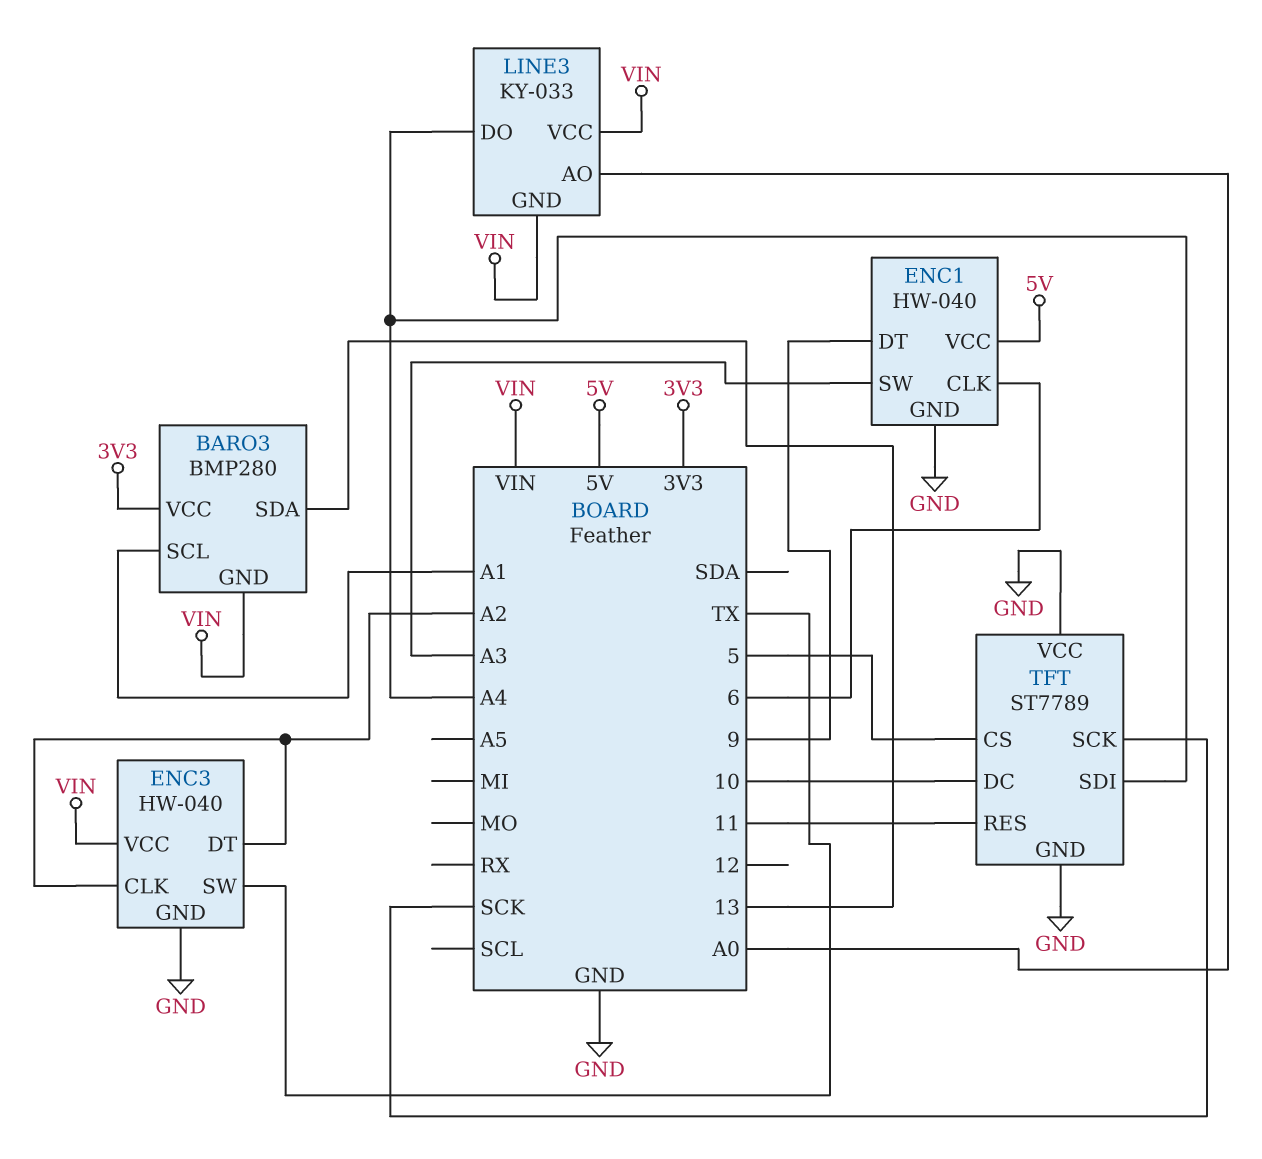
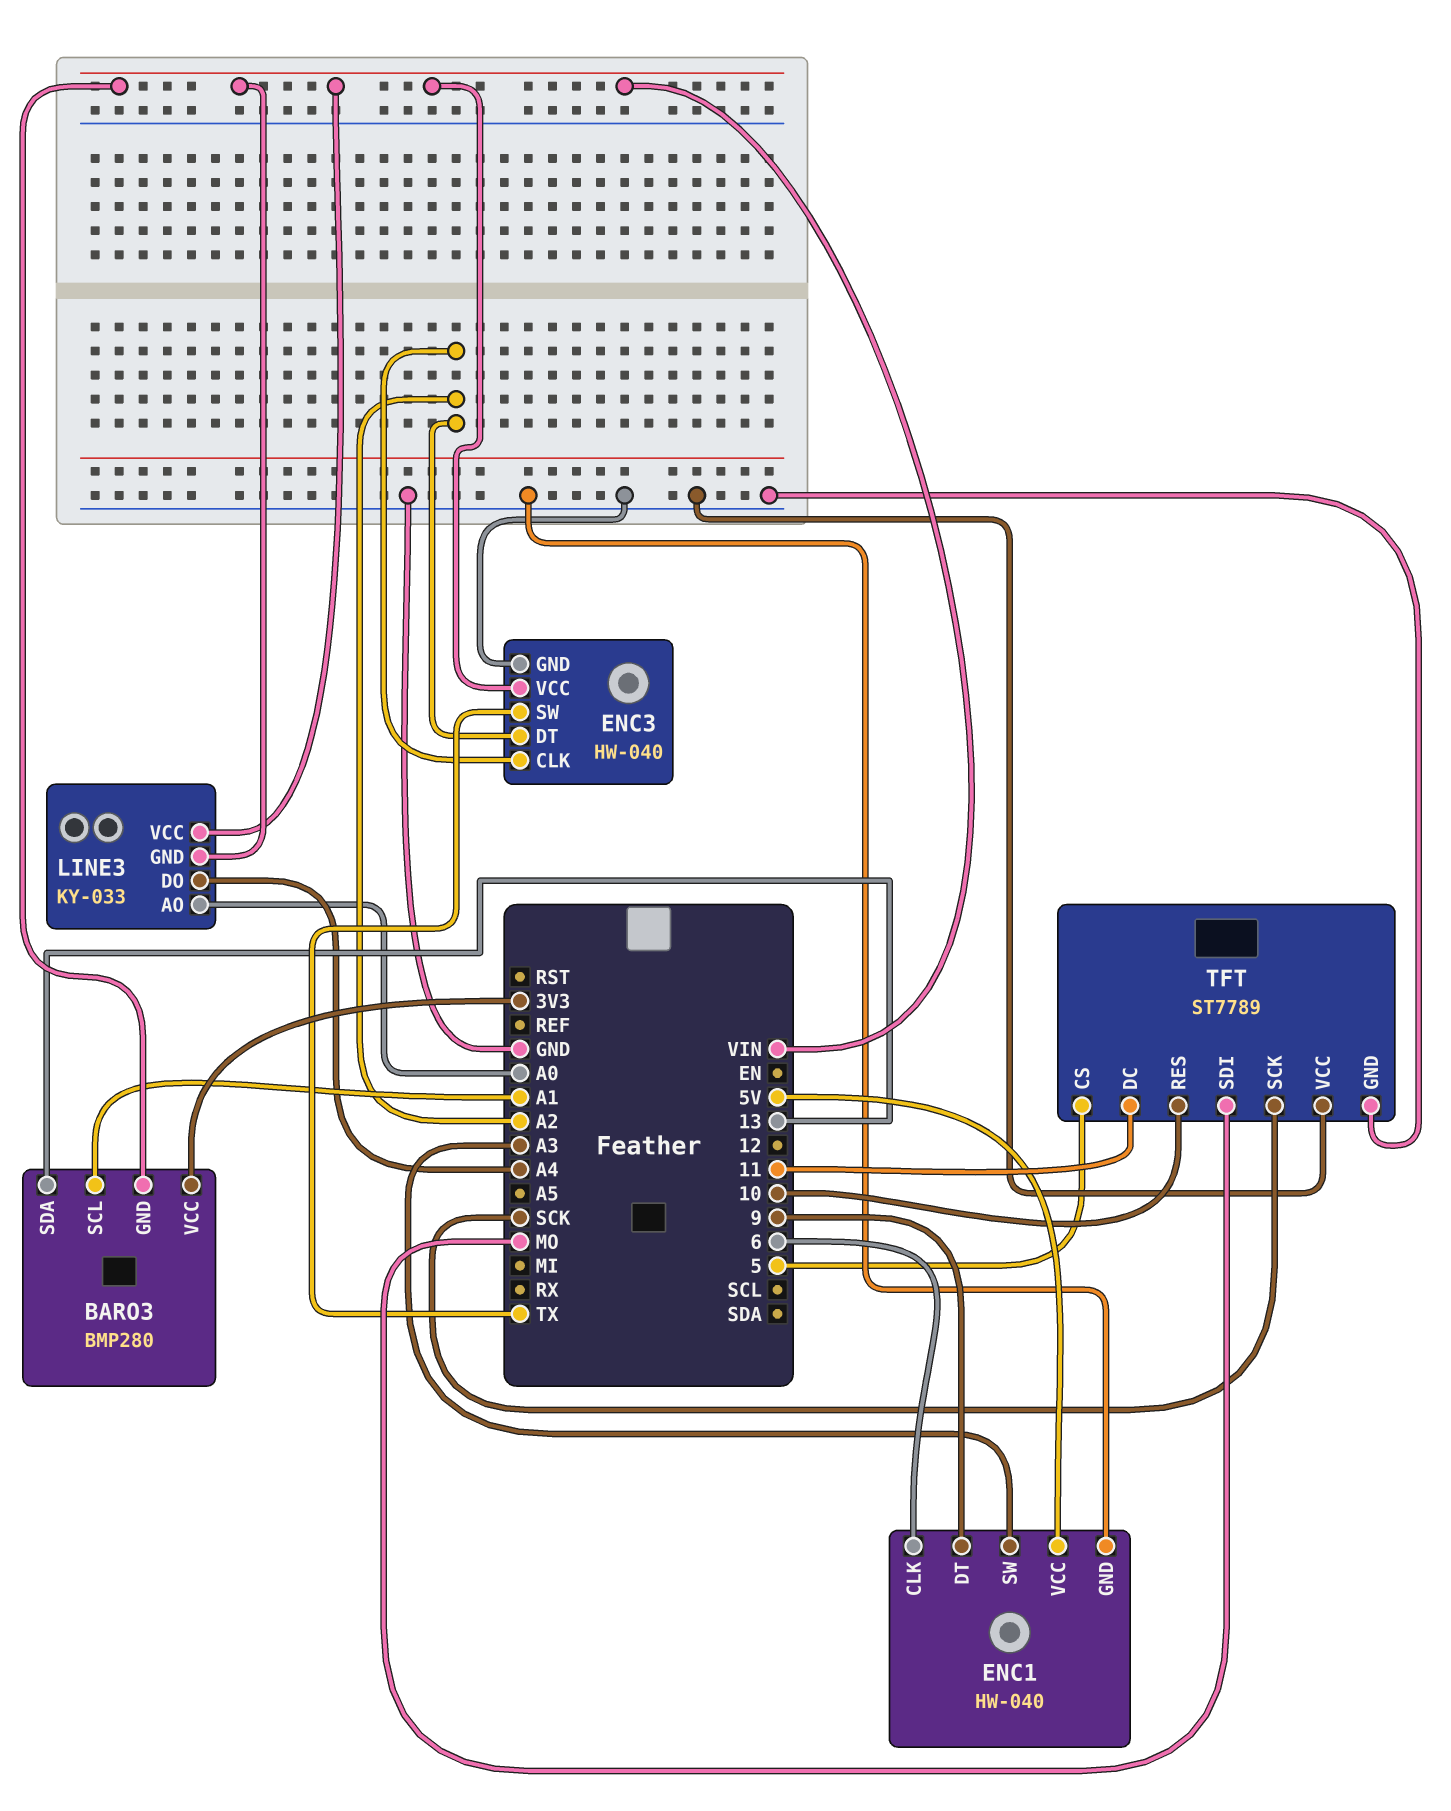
TFT pin DC: 10 -> 11
TFT pin RES: 11 -> 10
TFT pin SDI: A4 -> MO

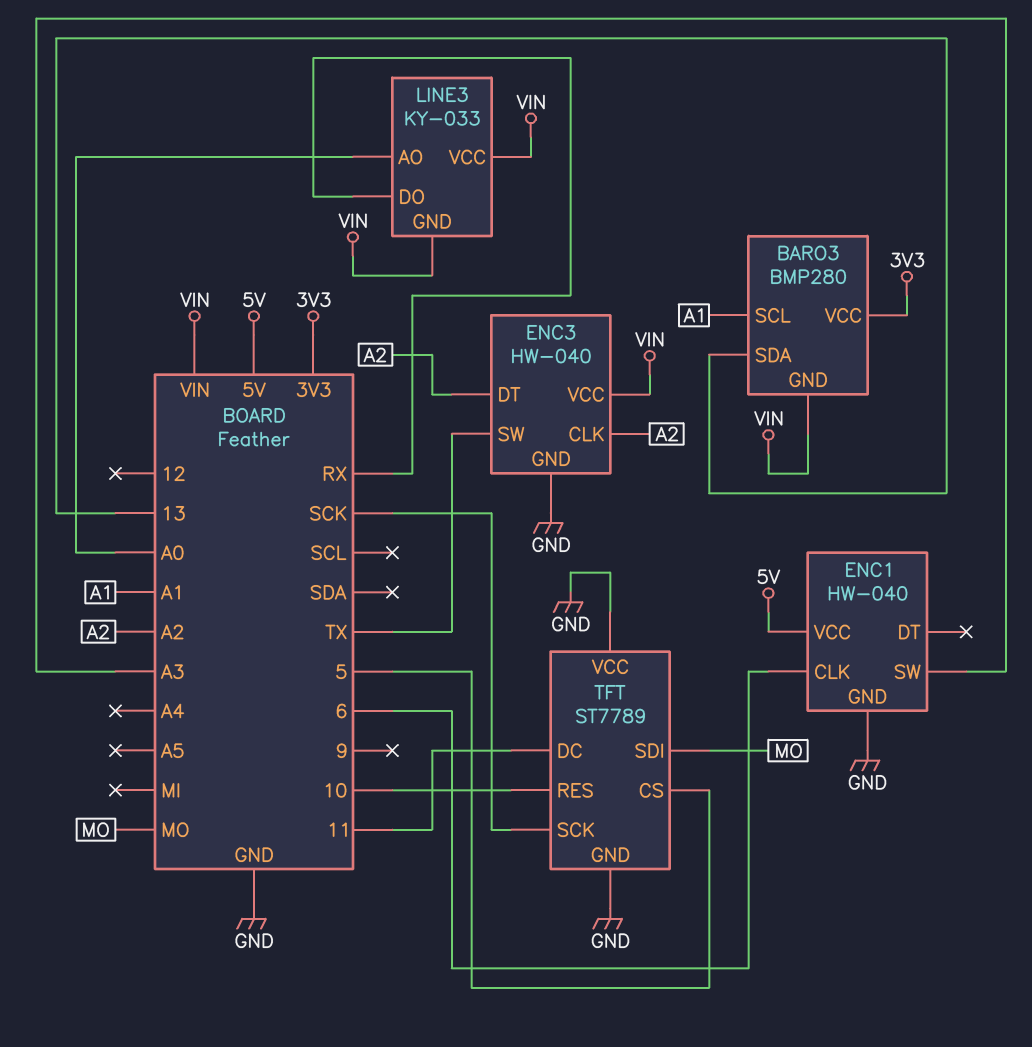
ENC1 pin DT: 9 -> none
LINE3 pin DO: A4 -> RX

